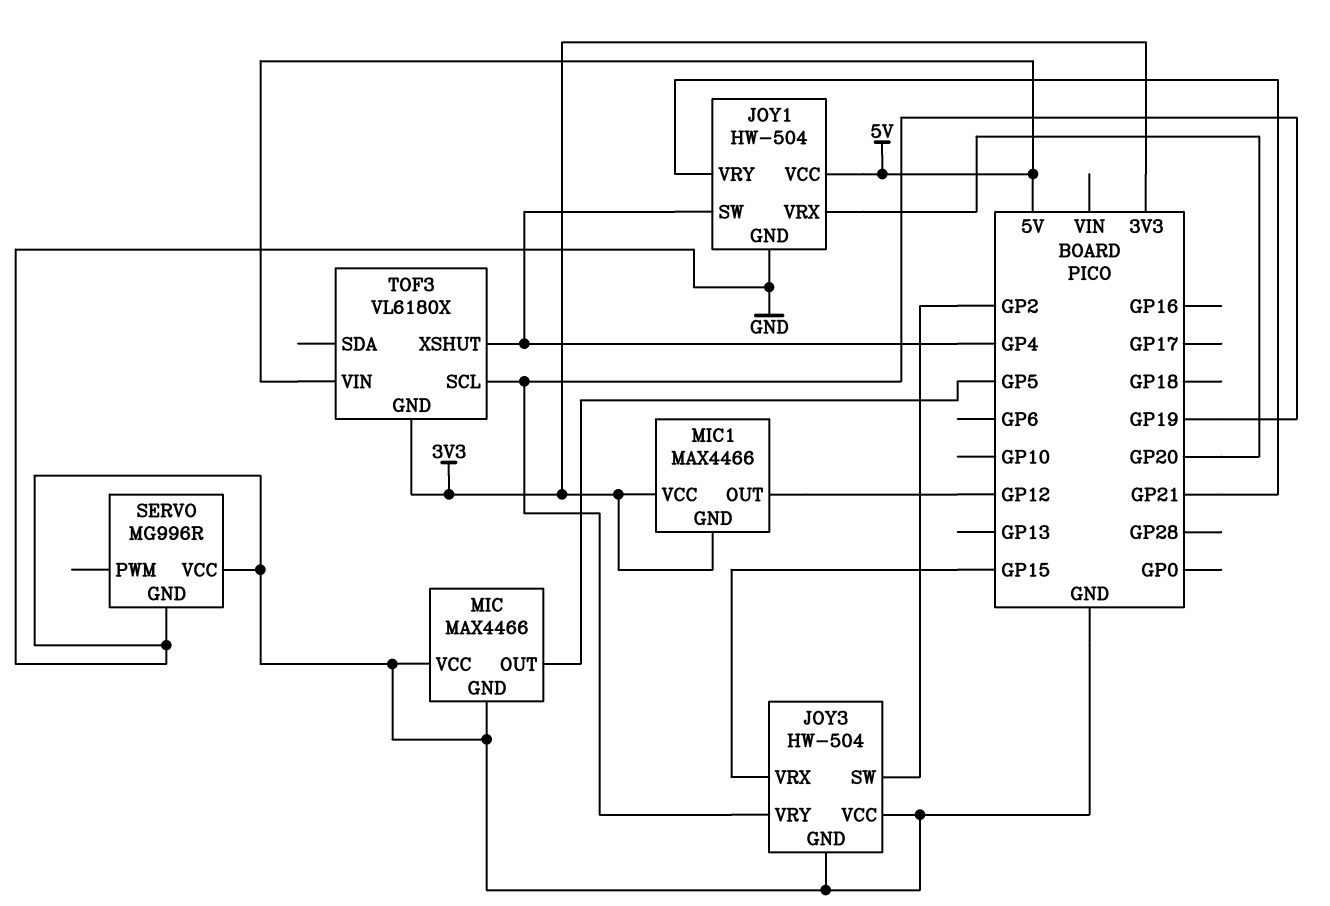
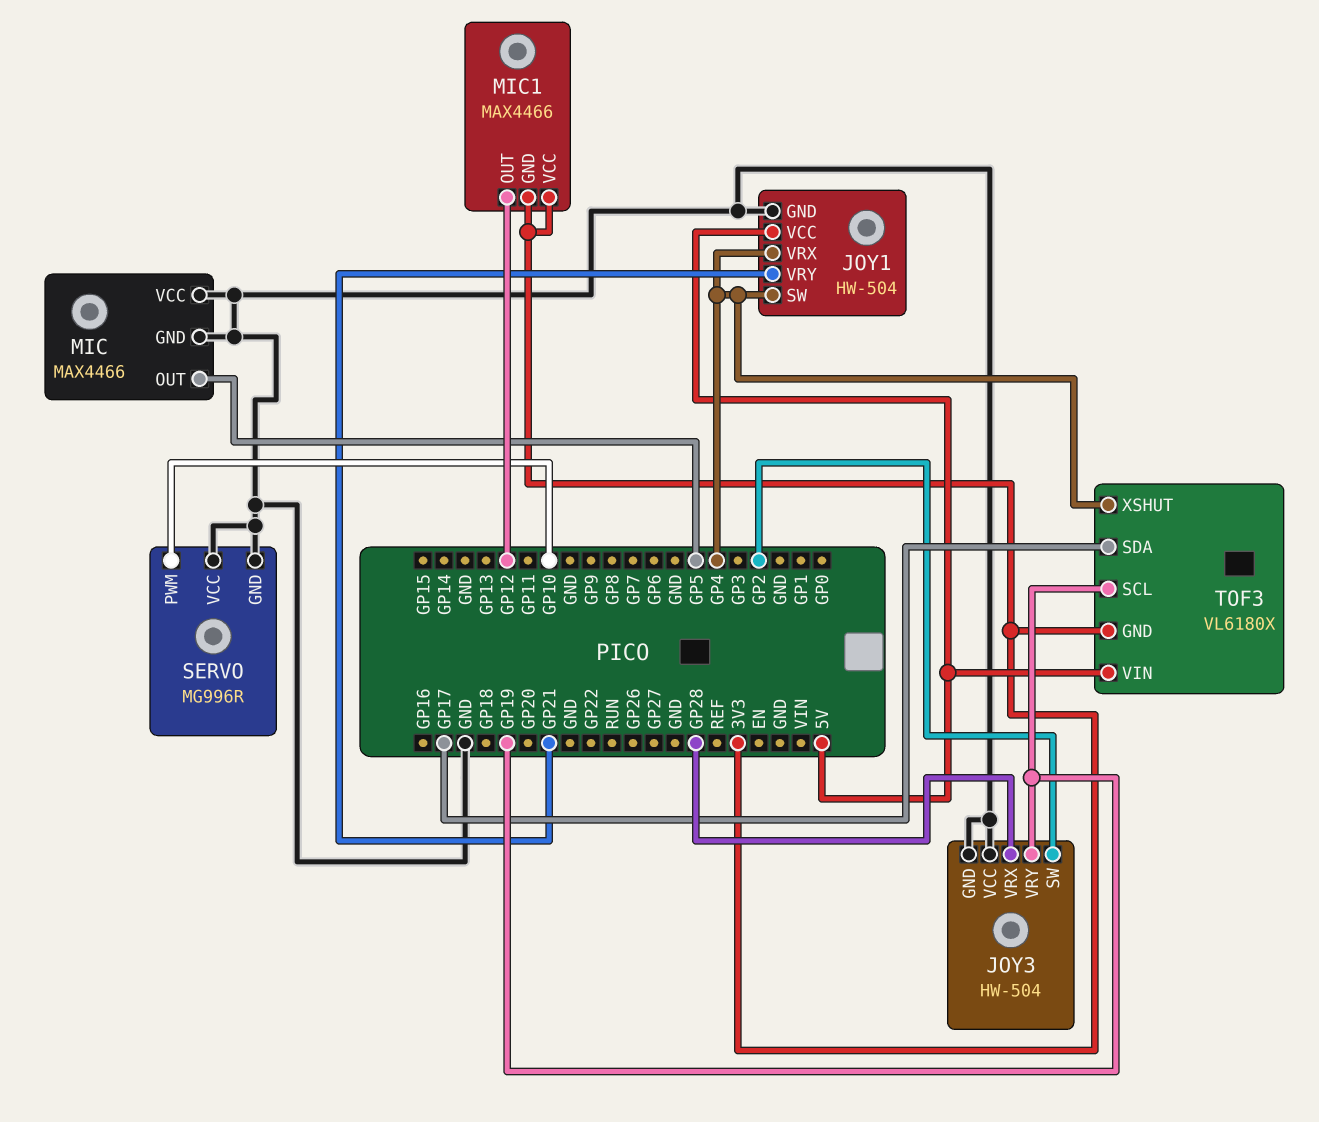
JOY1 pin VRX: GP20 -> GP4
JOY3 pin VRX: GP15 -> GP28
SERVO pin PWM: none -> GP10
TOF3 pin SDA: none -> GP17

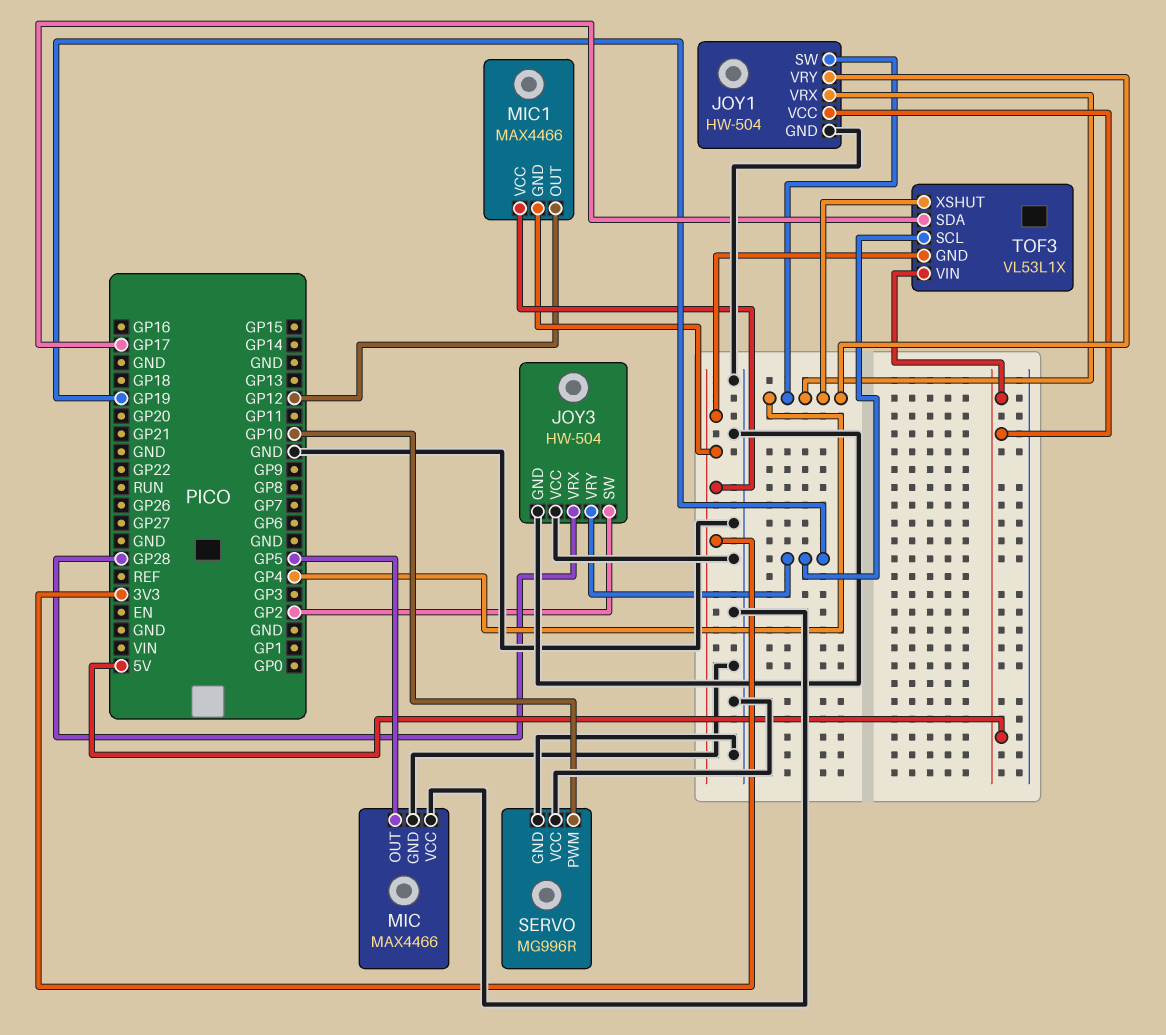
JOY1 pin VRY: GP21 -> GP4
TOF3: VL6180X -> VL53L1X

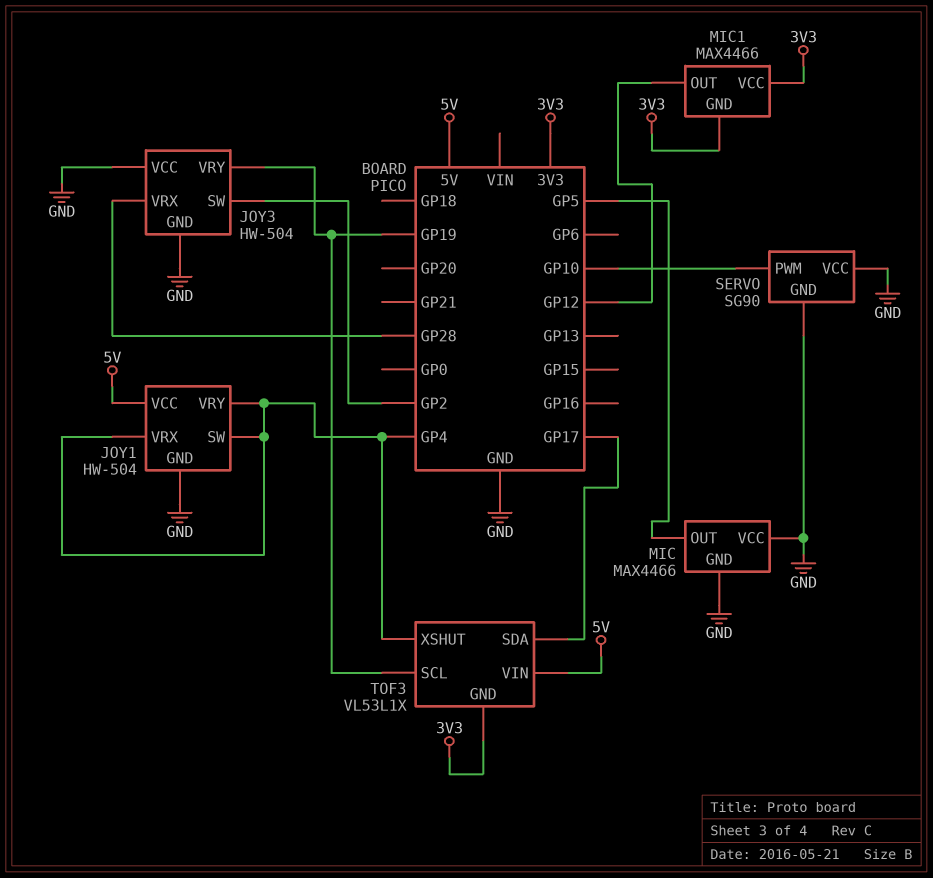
SERVO: MG996R -> SG90

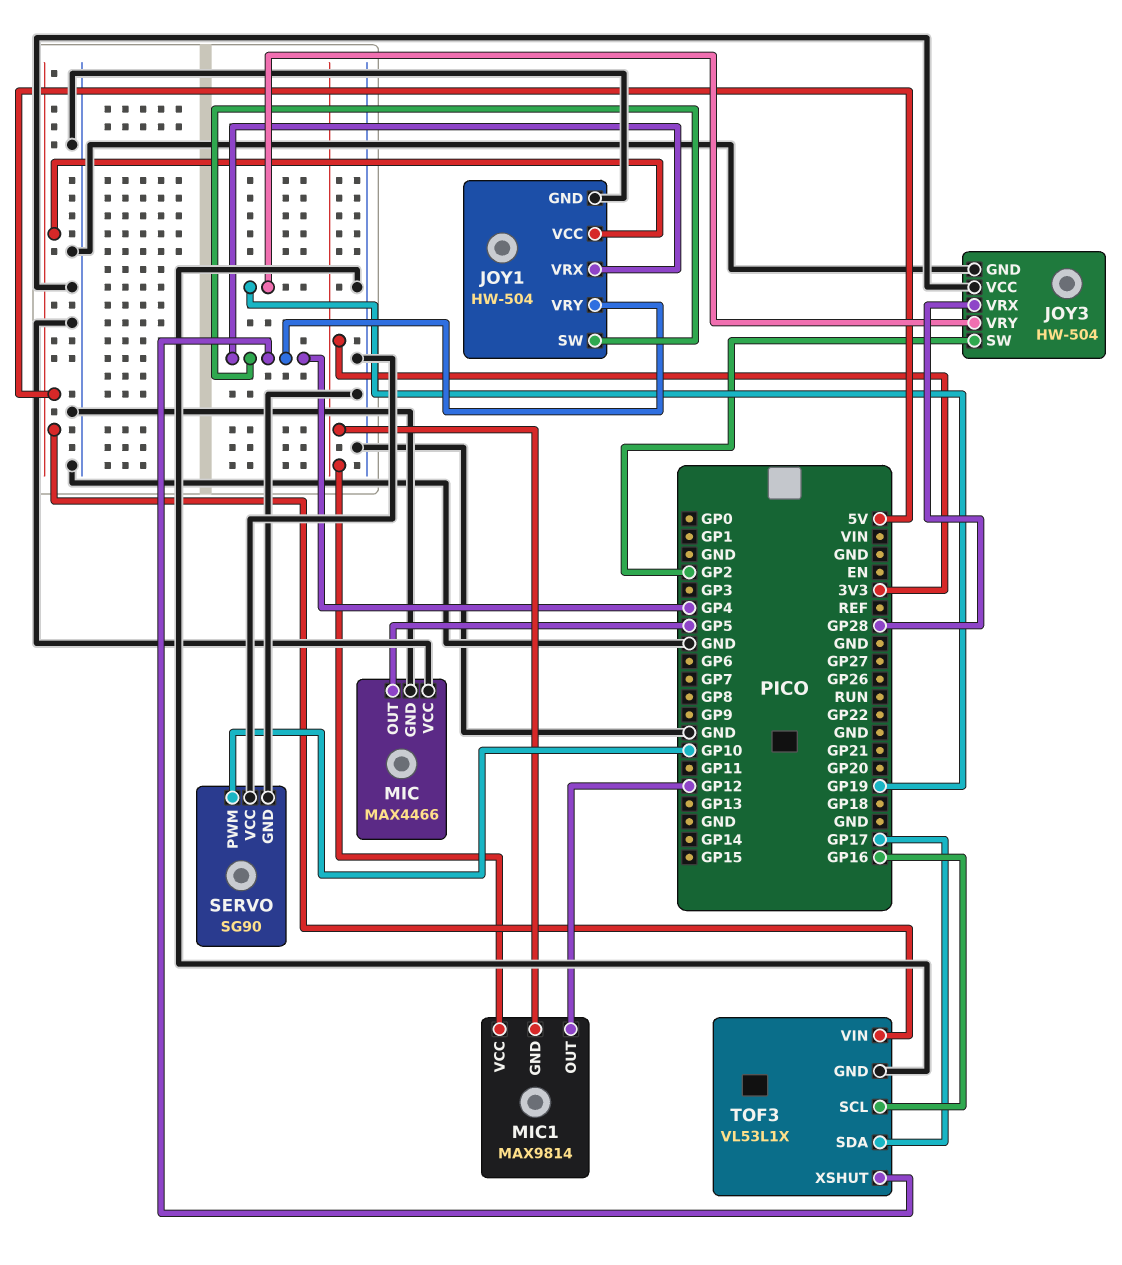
MIC1: MAX4466 -> MAX9814
TOF3 pin GND: 3V3 -> GND
TOF3 pin SCL: GP19 -> GP16

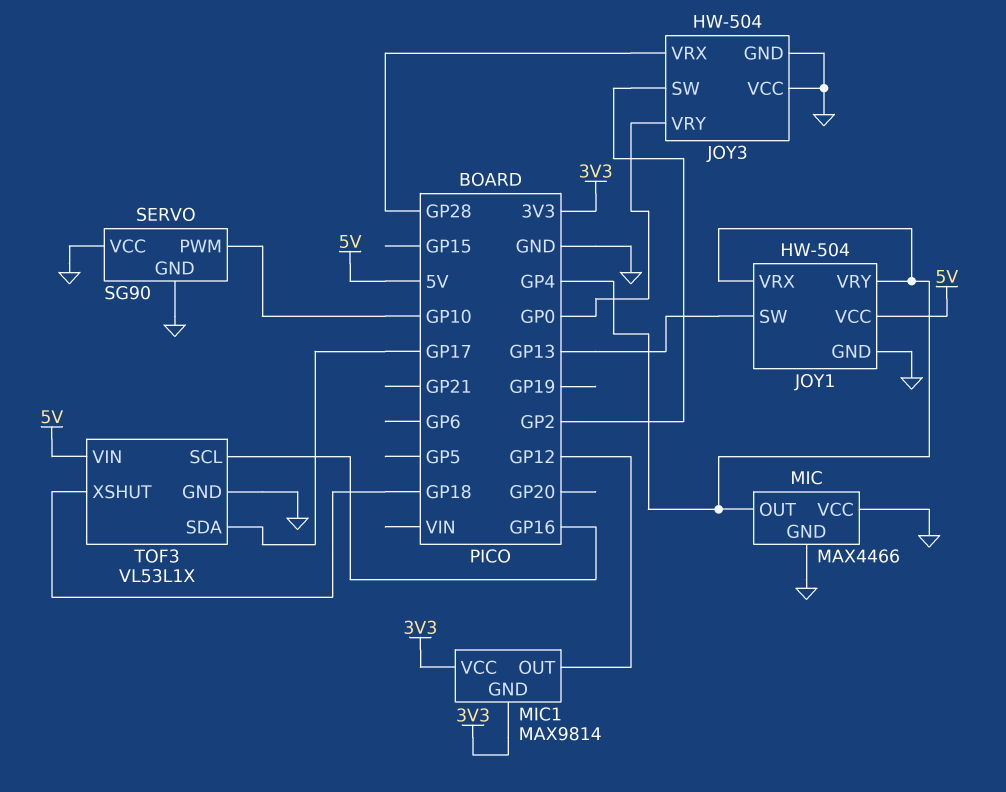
JOY1 pin SW: GP4 -> GP13
JOY3 pin VRY: GP19 -> GP0
MIC pin OUT: GP5 -> GP4
TOF3 pin XSHUT: GP4 -> GP18

